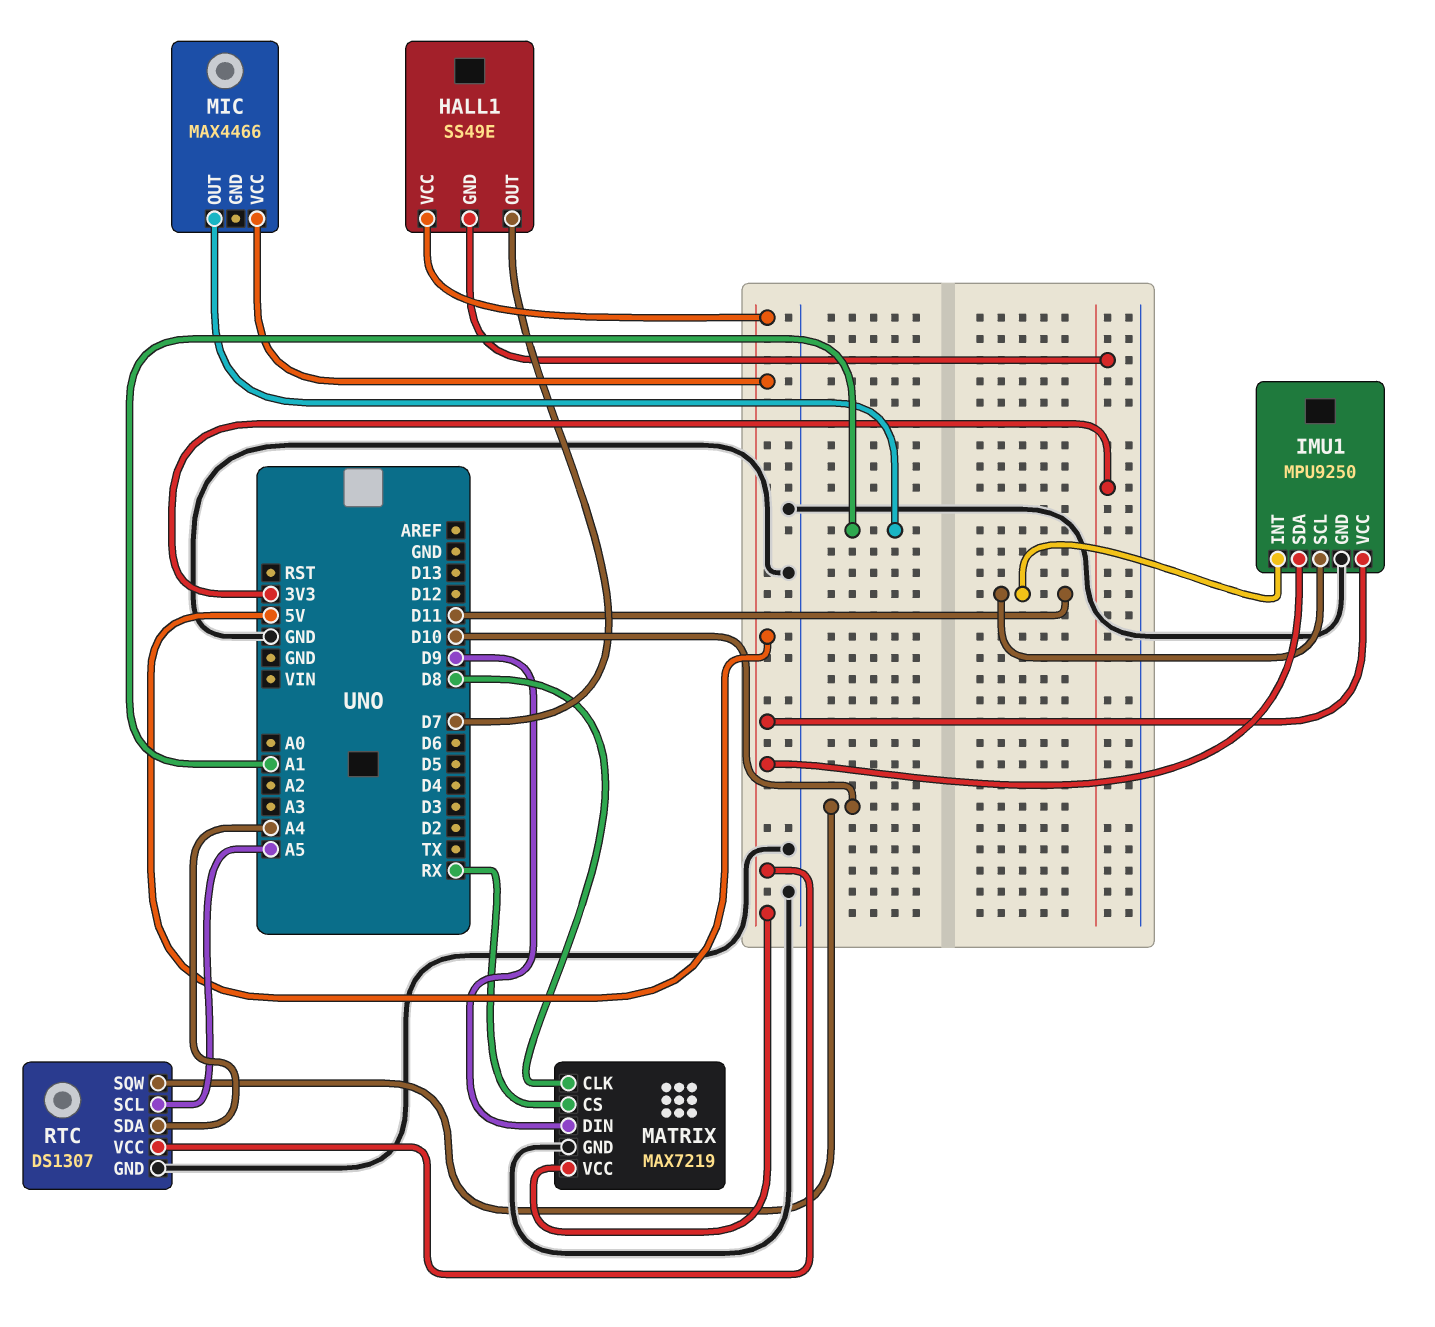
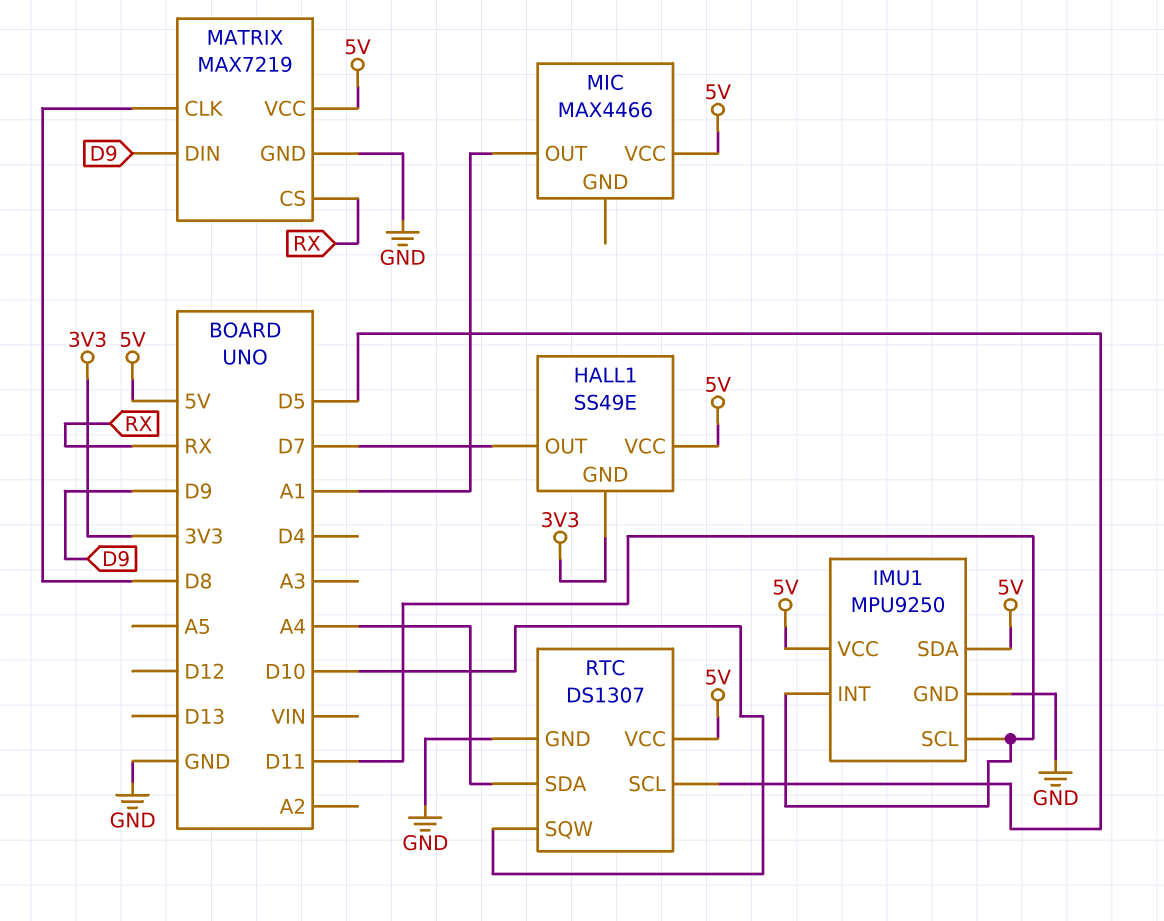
RTC pin SCL: A5 -> D5

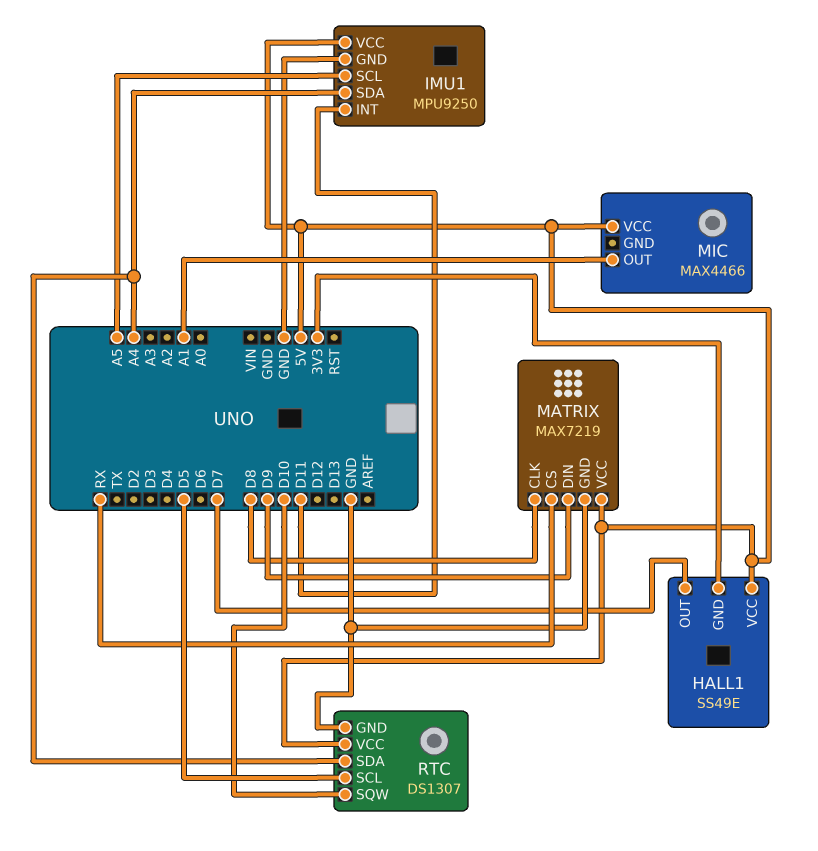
IMU1 pin SCL: D11 -> A5
IMU1 pin SDA: 5V -> A4

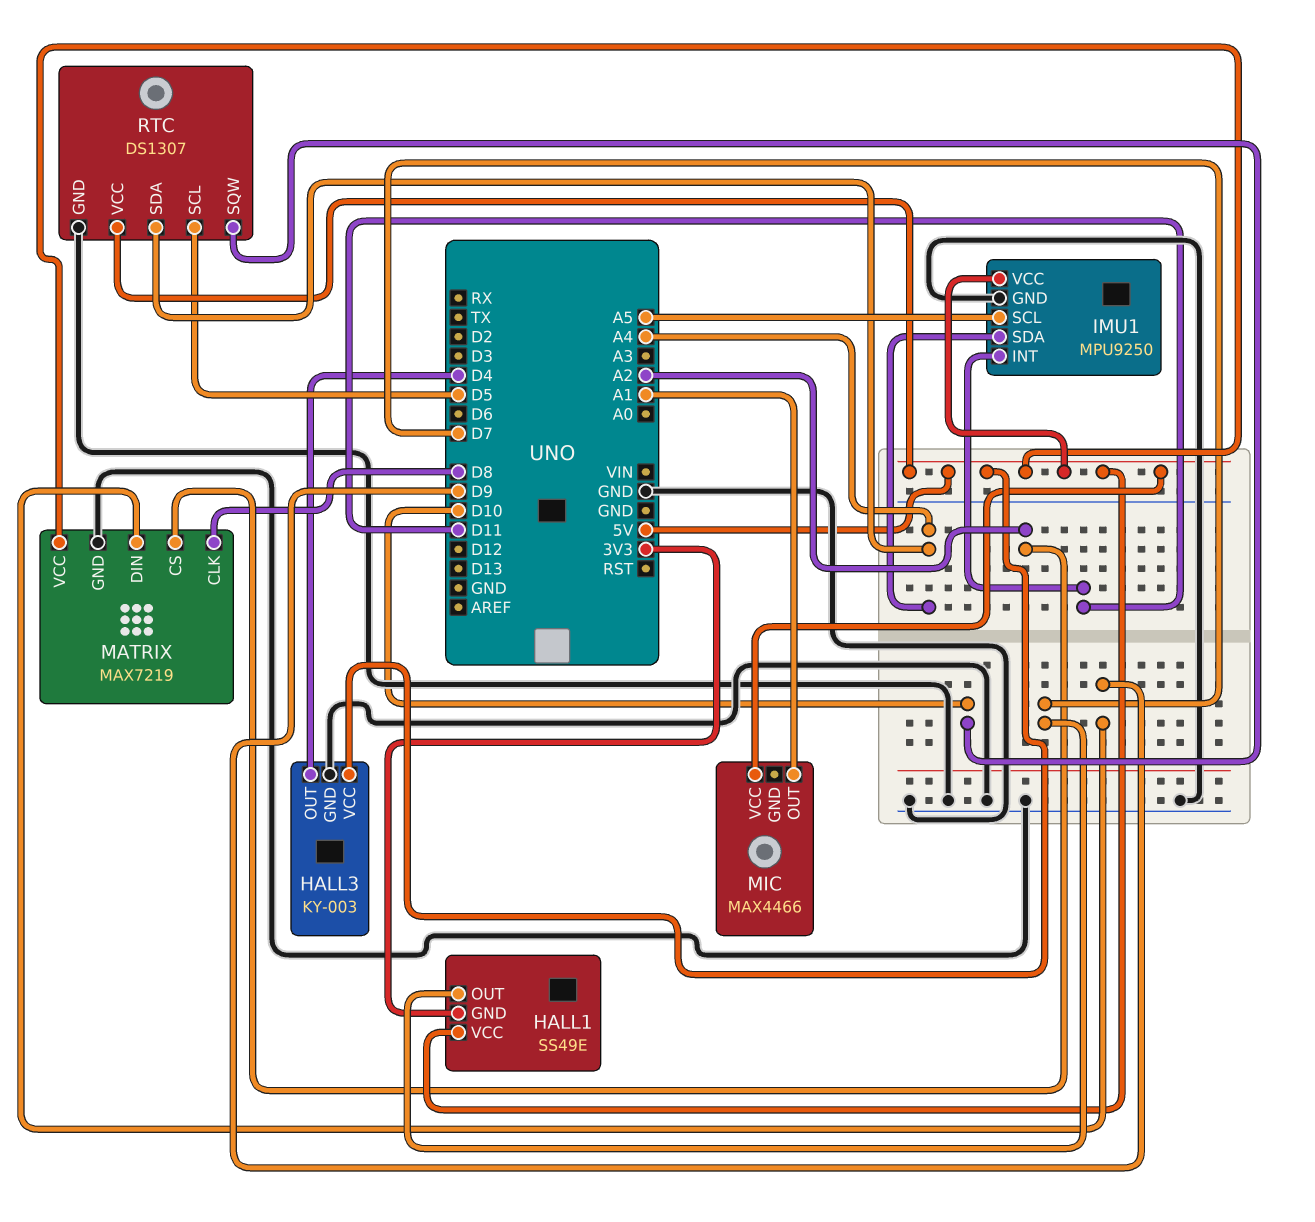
HALL3: none -> KY-003
HALL3 pin GND: none -> GND
HALL3 pin OUT: none -> D4
HALL3 pin VCC: none -> 5V
MATRIX pin CS: RX -> A2

